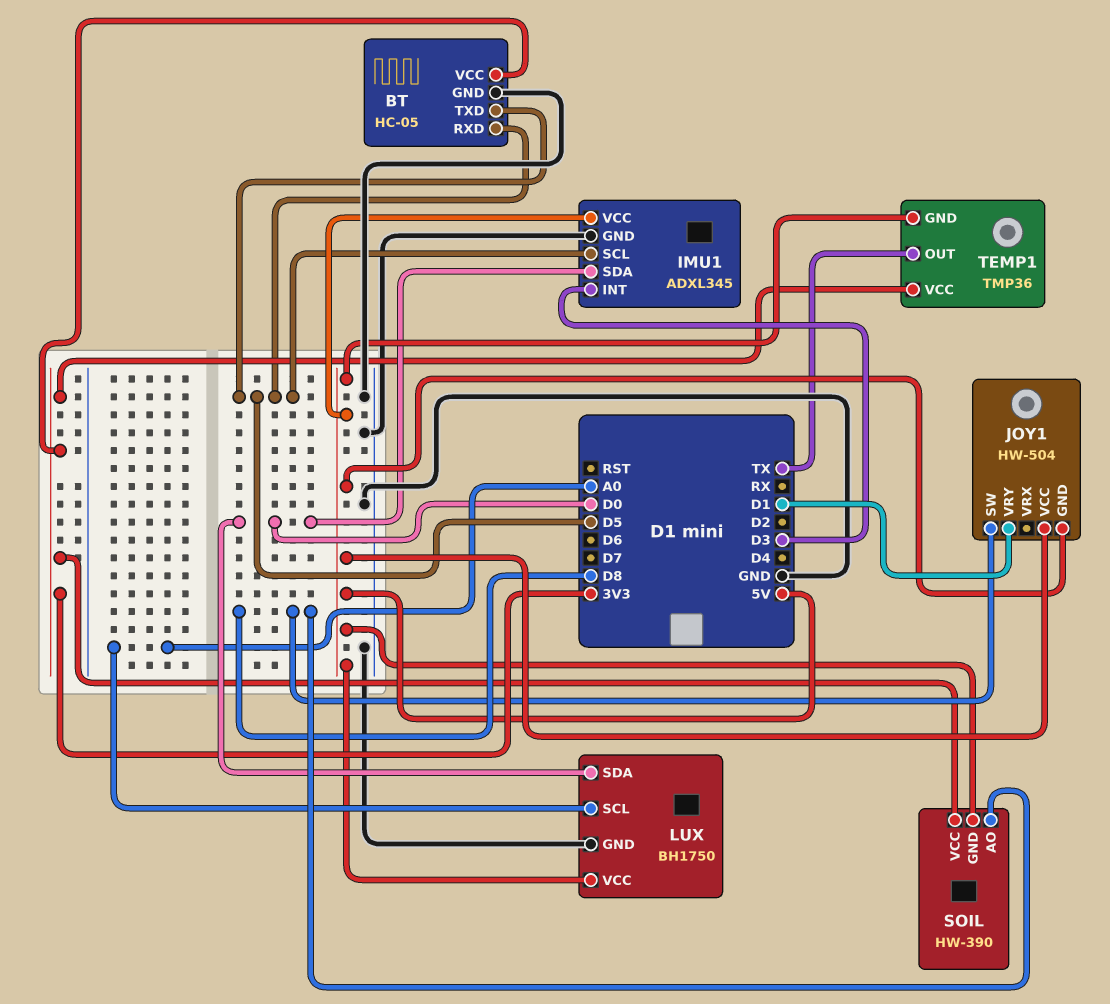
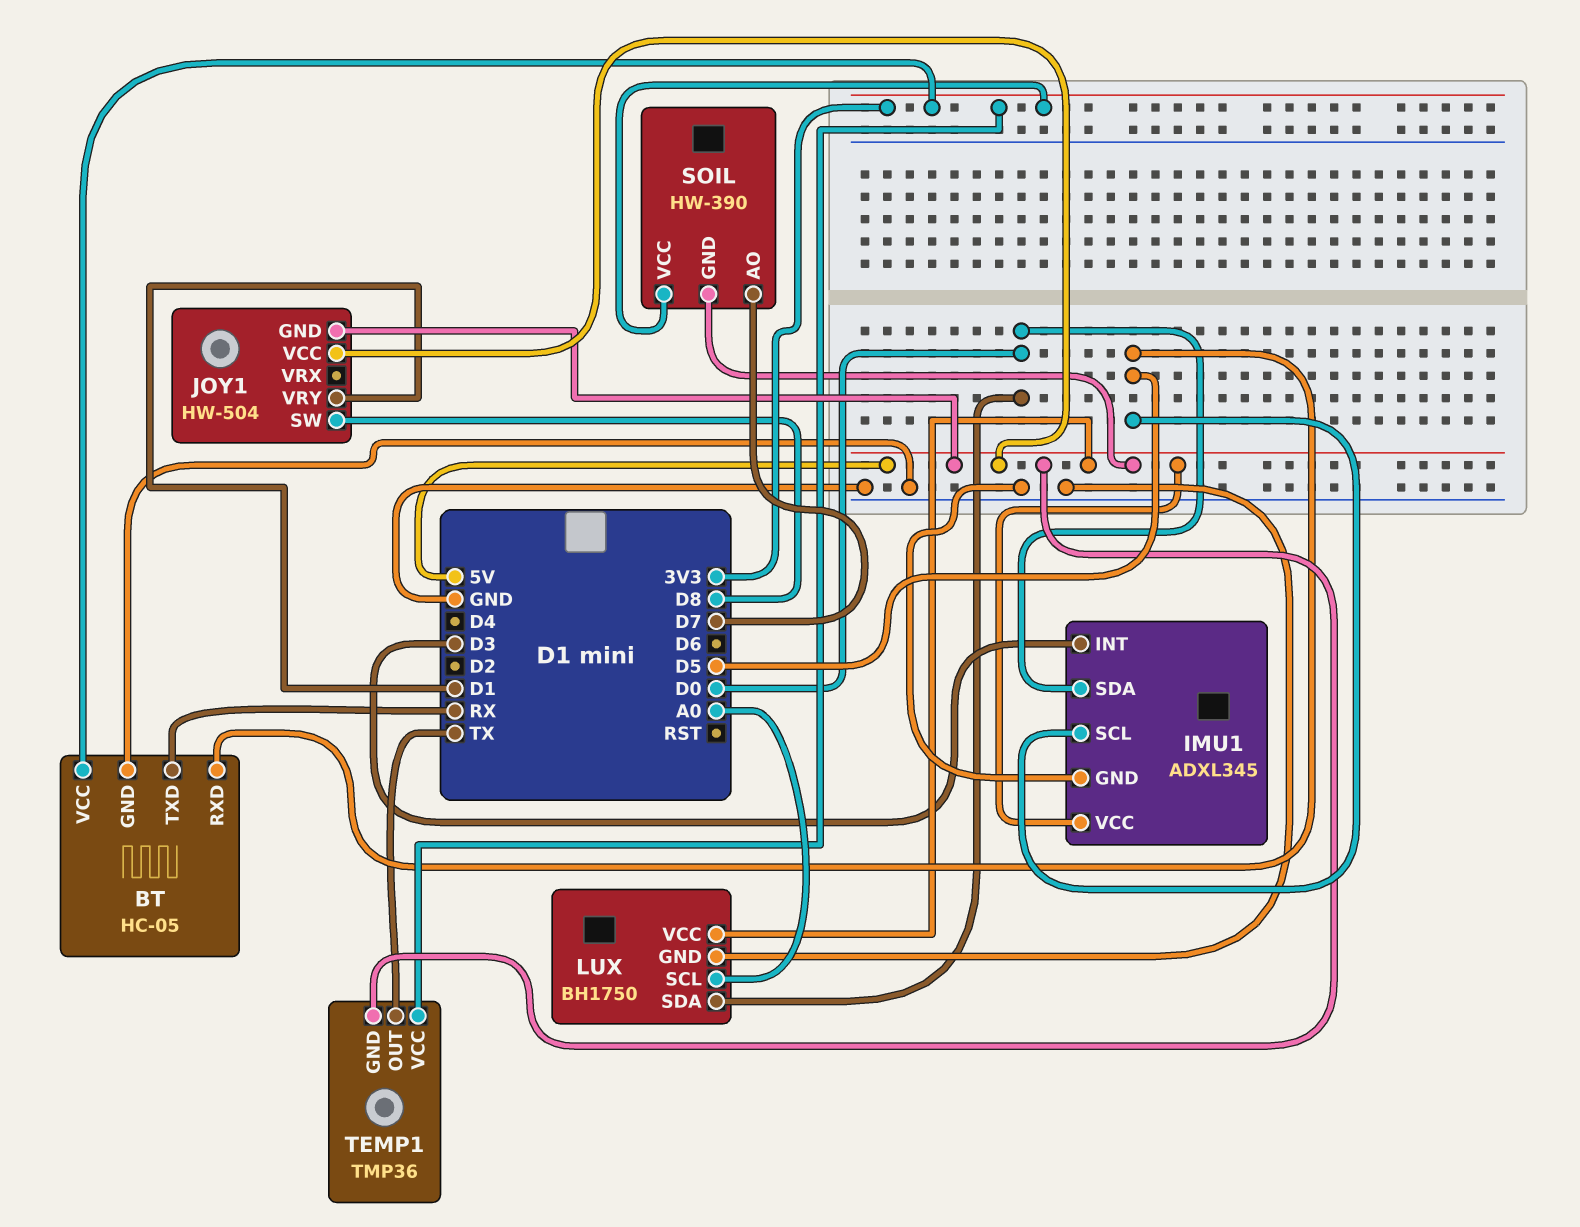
BT pin TXD: D5 -> RX
SOIL pin AO: D8 -> D7

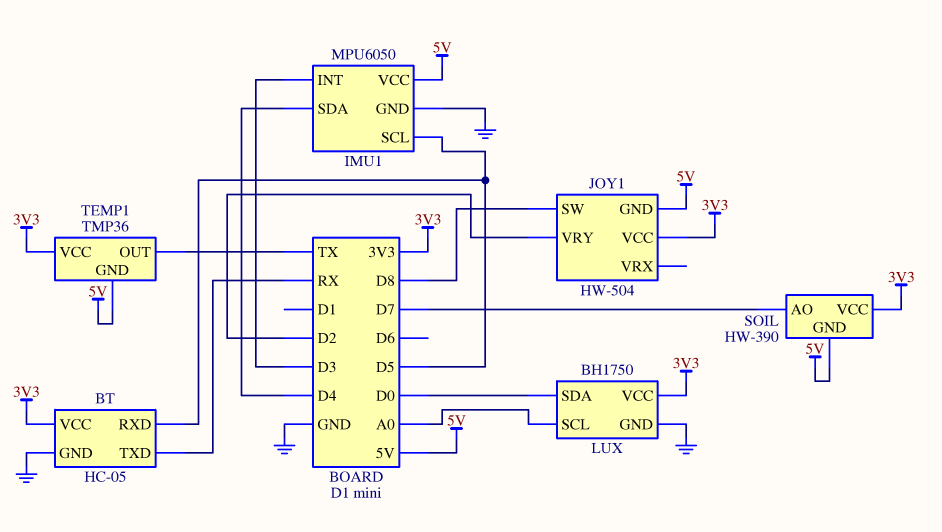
IMU1: ADXL345 -> MPU6050
IMU1 pin SDA: D0 -> D4
JOY1 pin VCC: 5V -> 3V3
JOY1 pin VRY: D1 -> D2
LUX pin VCC: 5V -> 3V3

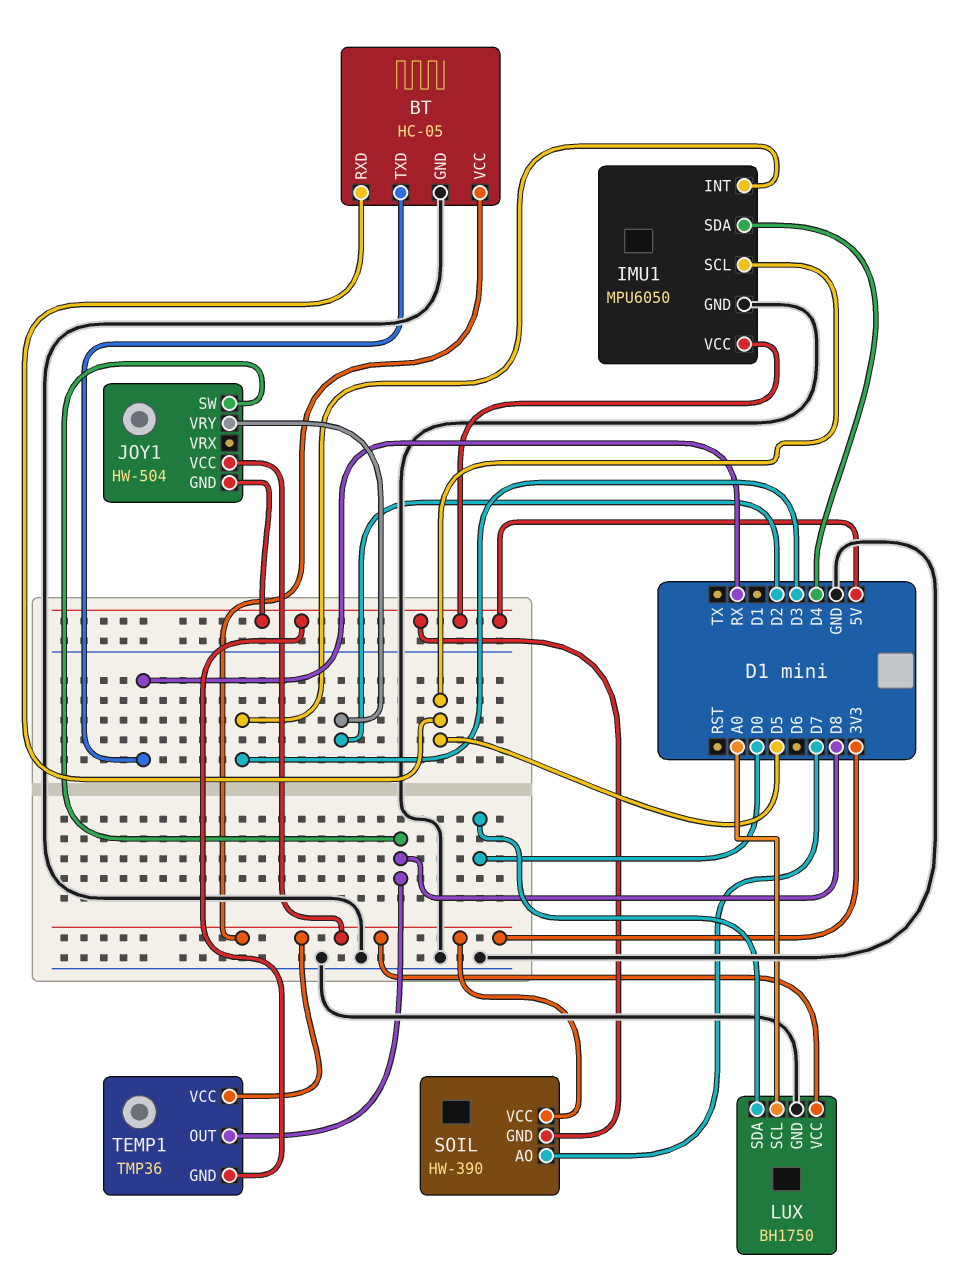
TEMP1 pin OUT: TX -> D8

